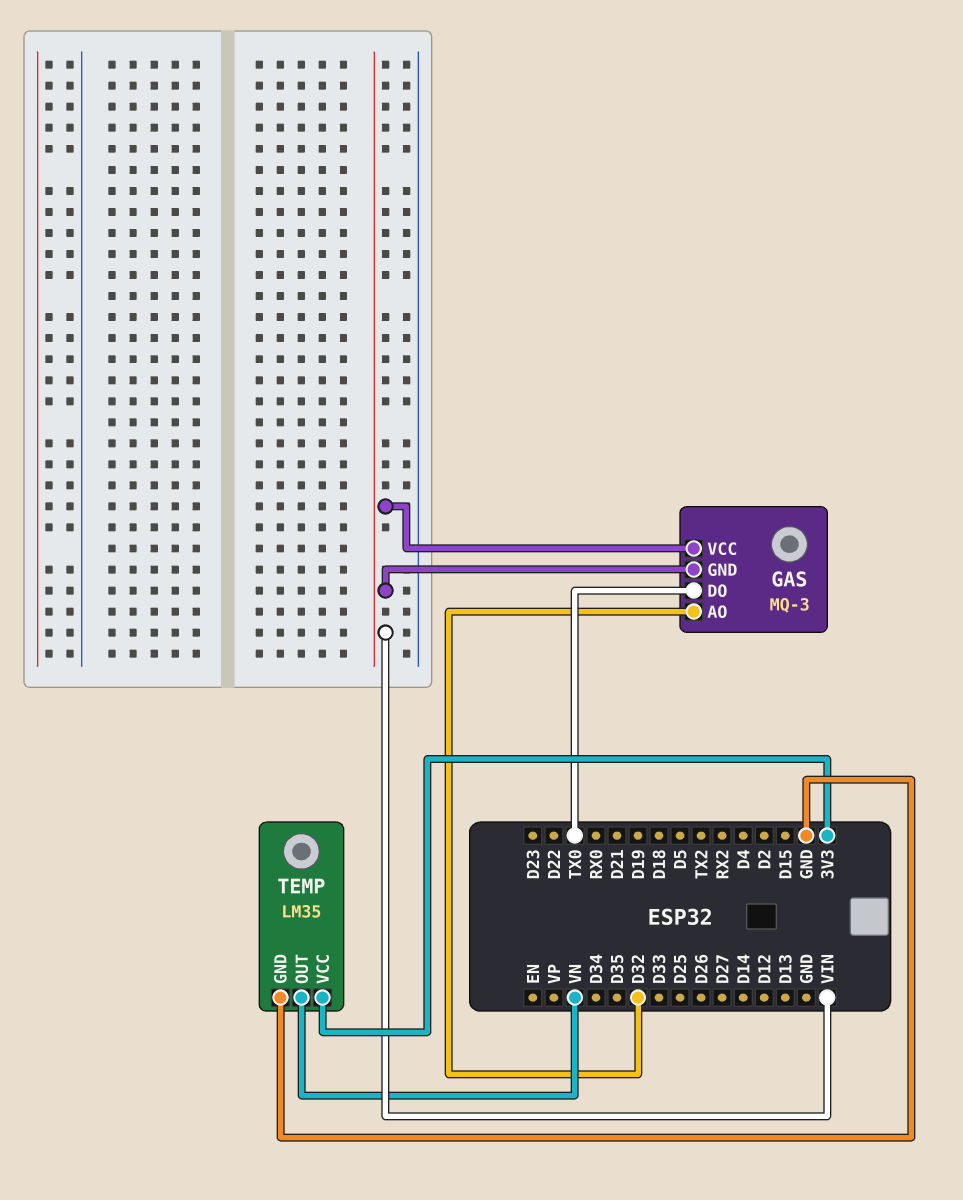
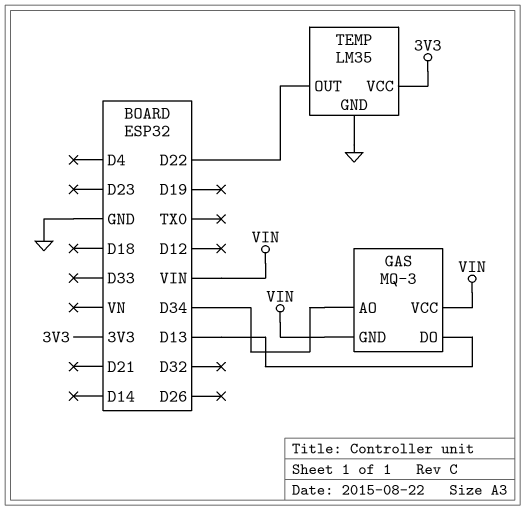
GAS pin AO: D32 -> D34
GAS pin DO: TX0 -> D13
TEMP pin OUT: VN -> D22

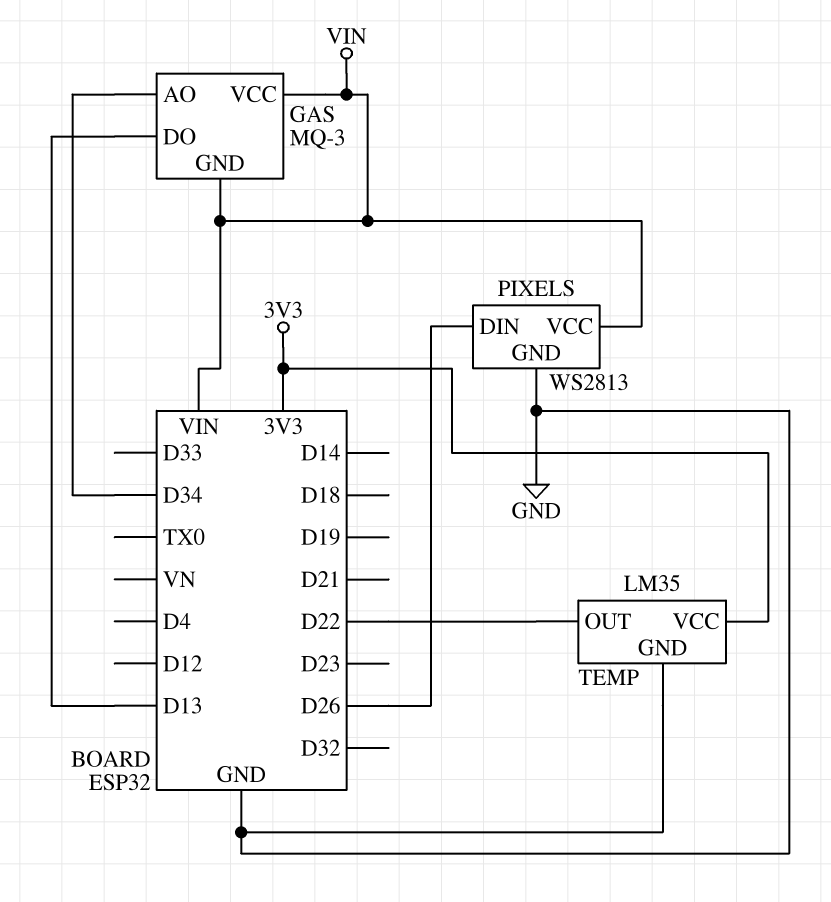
PIXELS: none -> WS2813
PIXELS pin DIN: none -> D26
PIXELS pin GND: none -> GND
PIXELS pin VCC: none -> VIN

